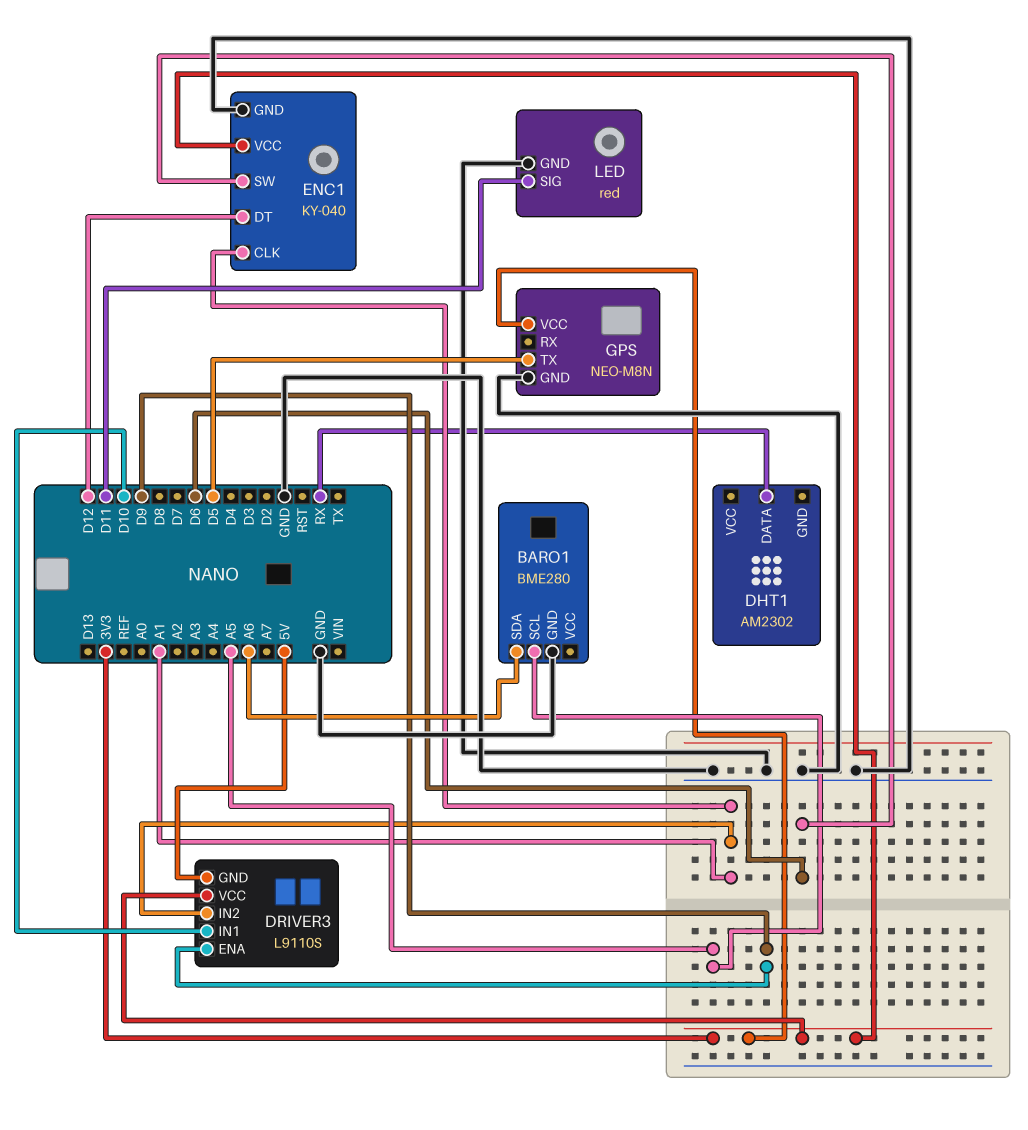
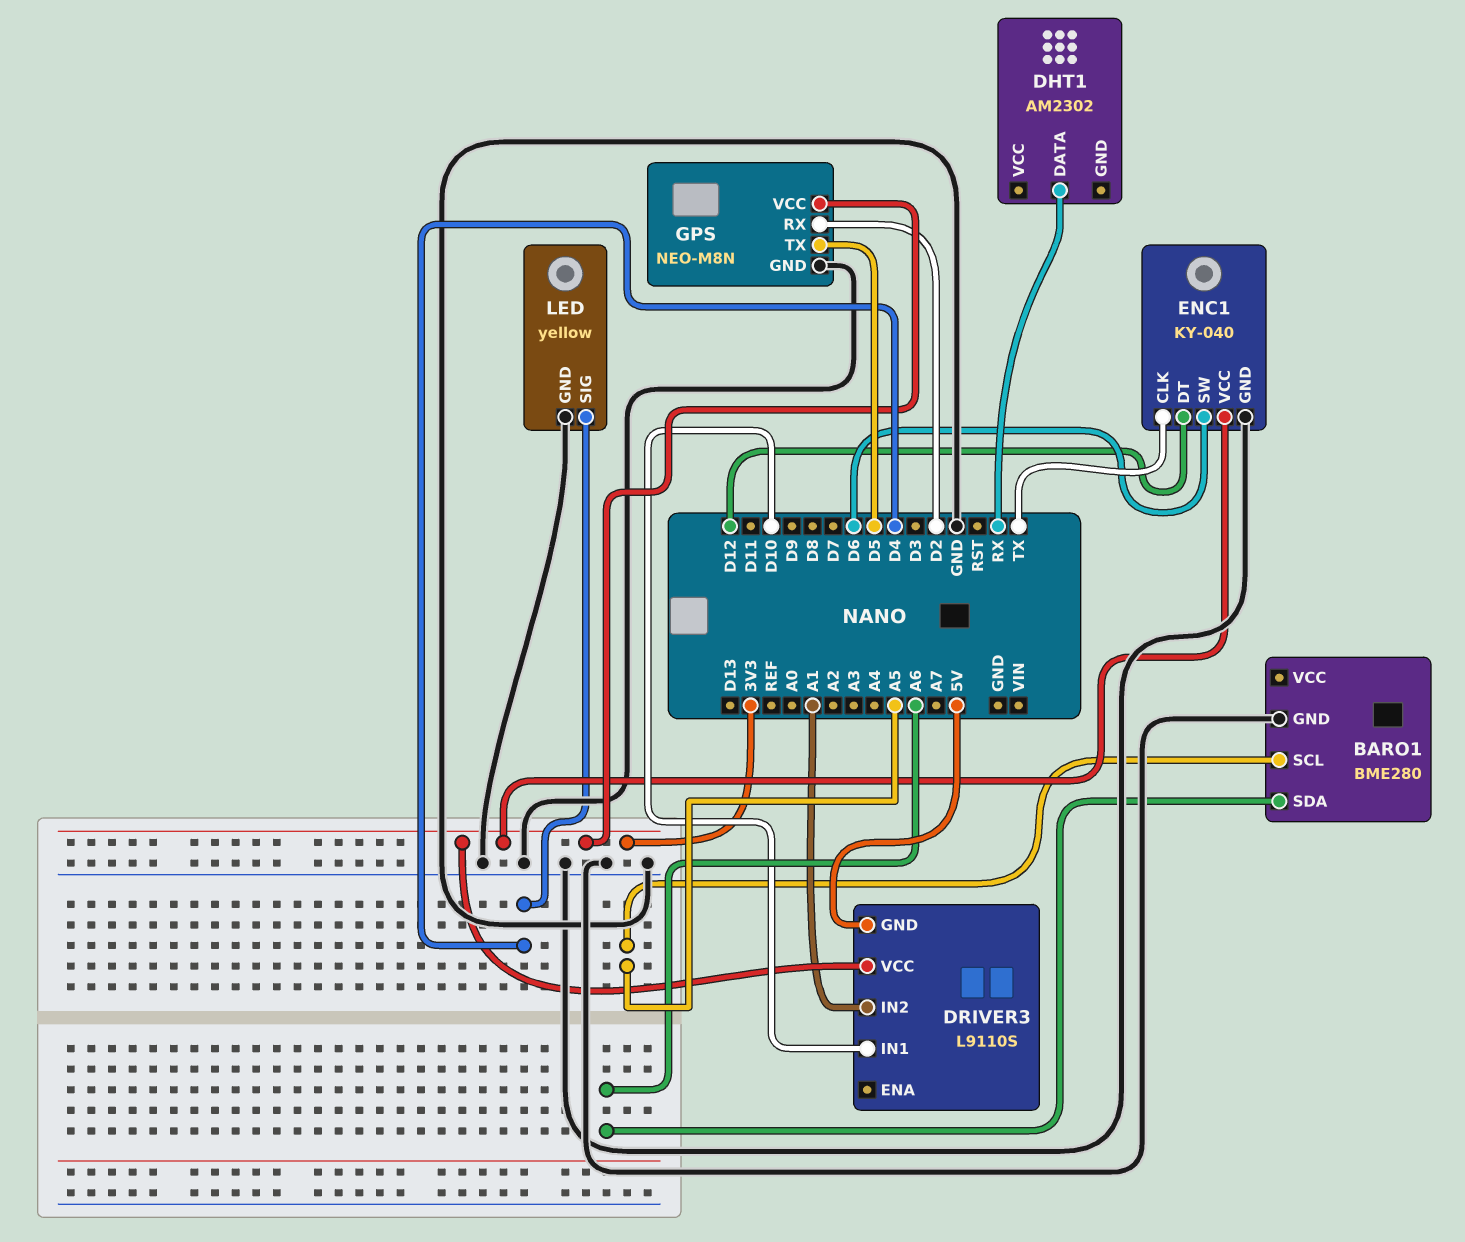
DRIVER3 pin ENA: D9 -> none
ENC1 pin CLK: A1 -> TX
GPS pin RX: none -> D2
LED: red -> yellow
LED pin SIG: D11 -> D4

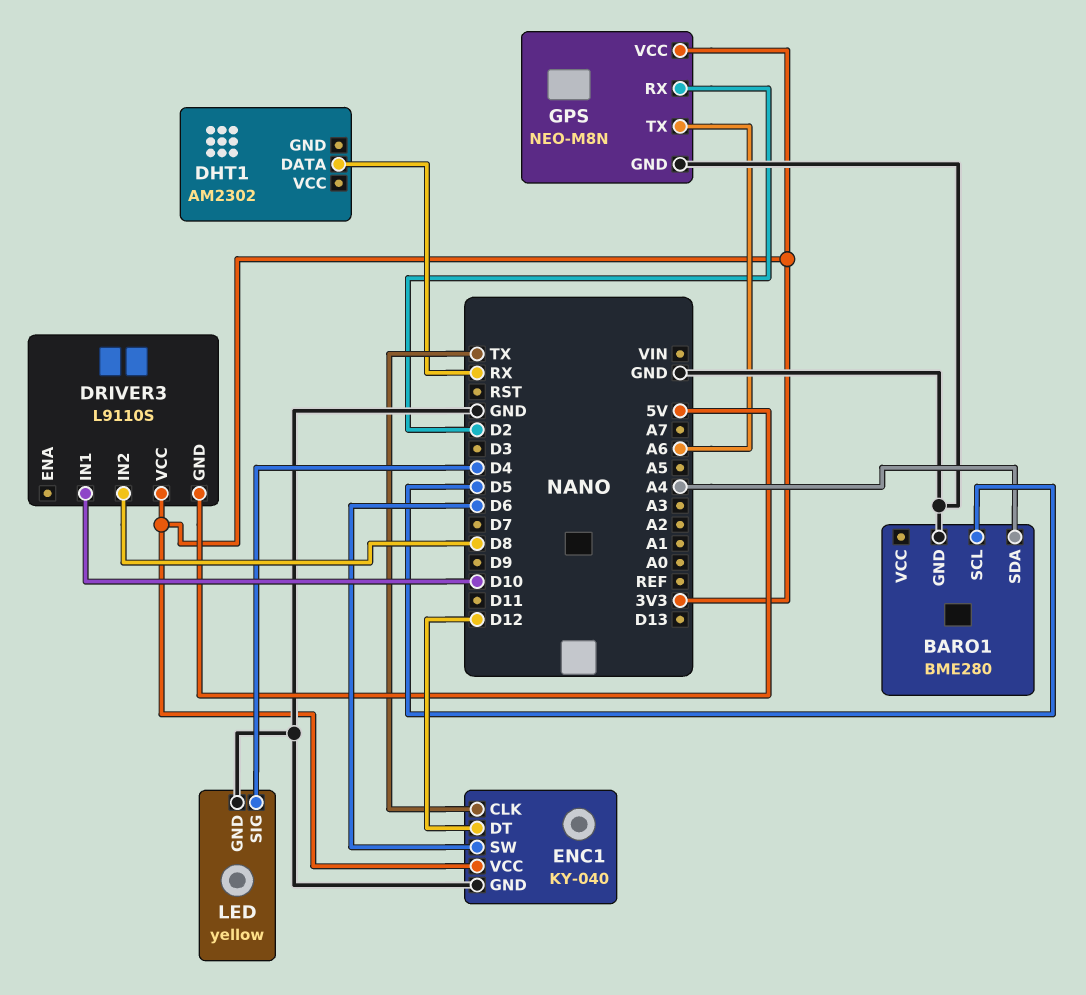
BARO1 pin SCL: A5 -> D5
BARO1 pin SDA: A6 -> A4
DRIVER3 pin IN2: A1 -> D8
GPS pin TX: D5 -> A6

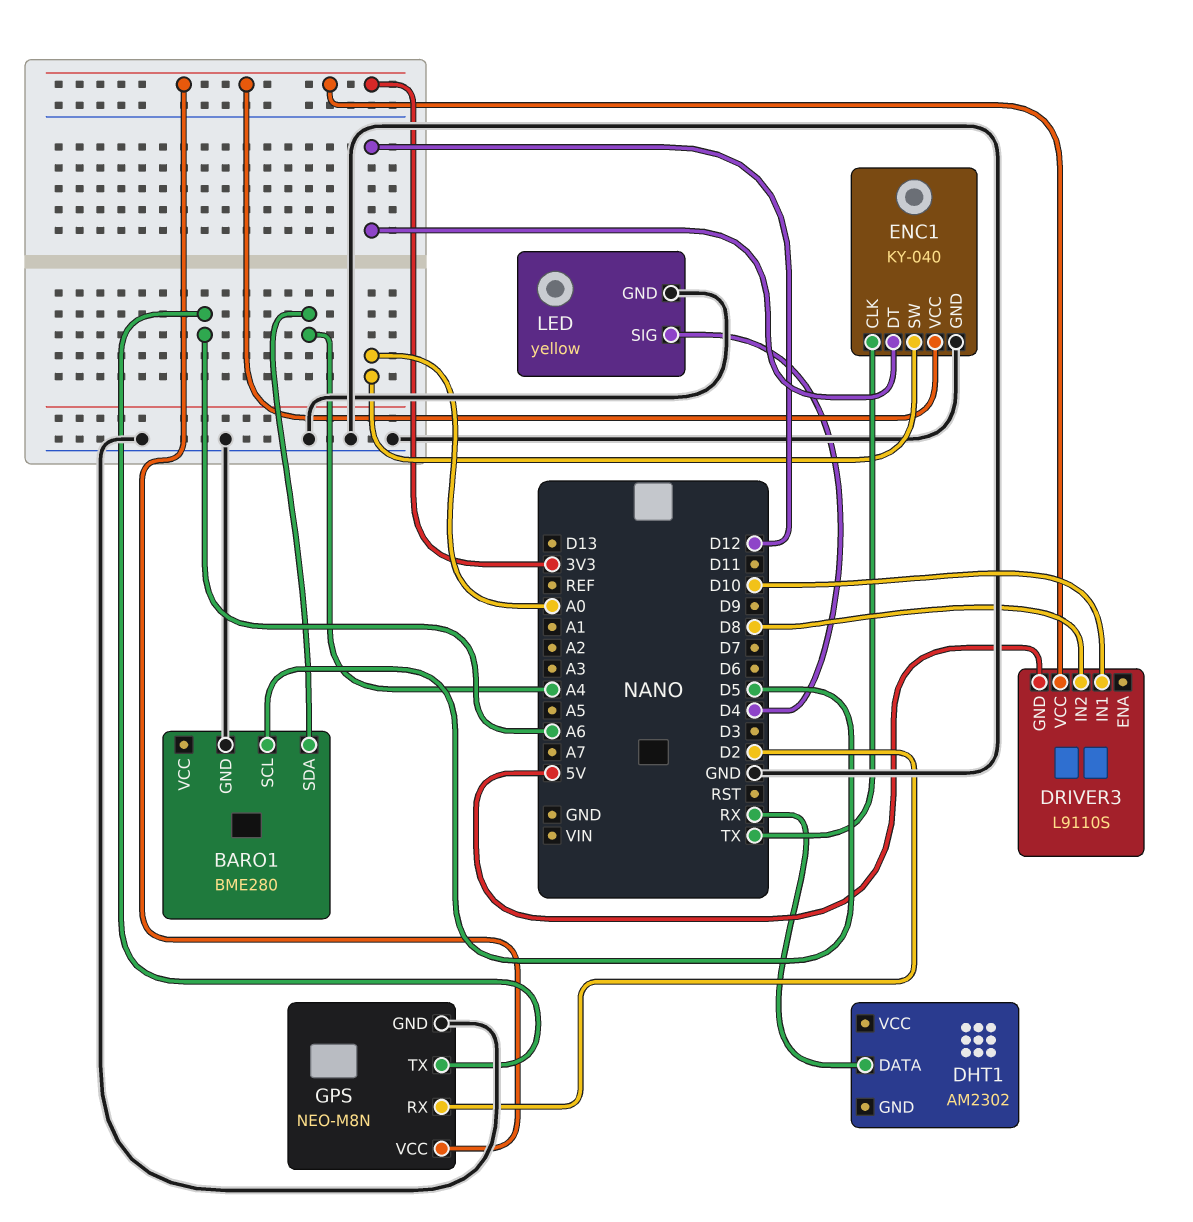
ENC1 pin SW: D6 -> A0

